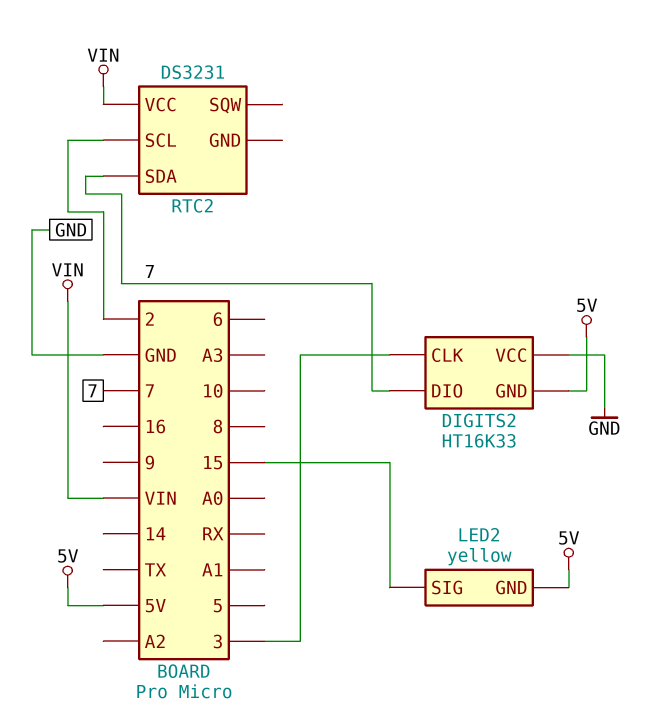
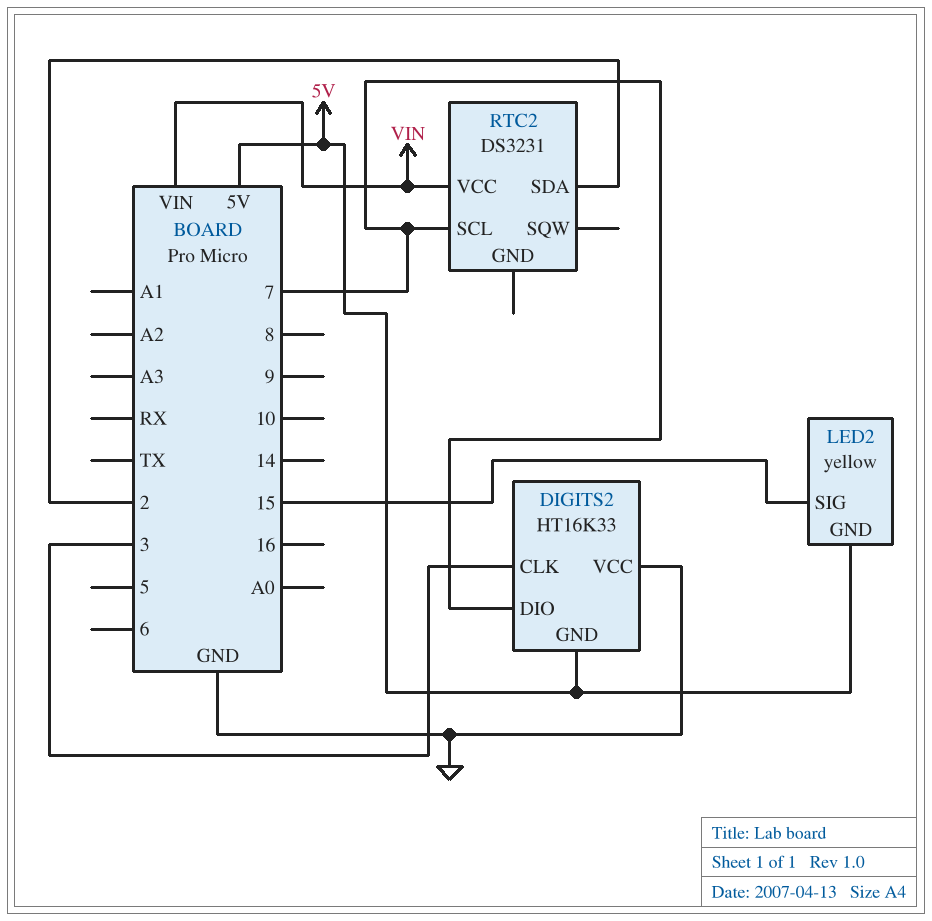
RTC2 pin SCL: 2 -> 7
RTC2 pin SDA: 7 -> 2

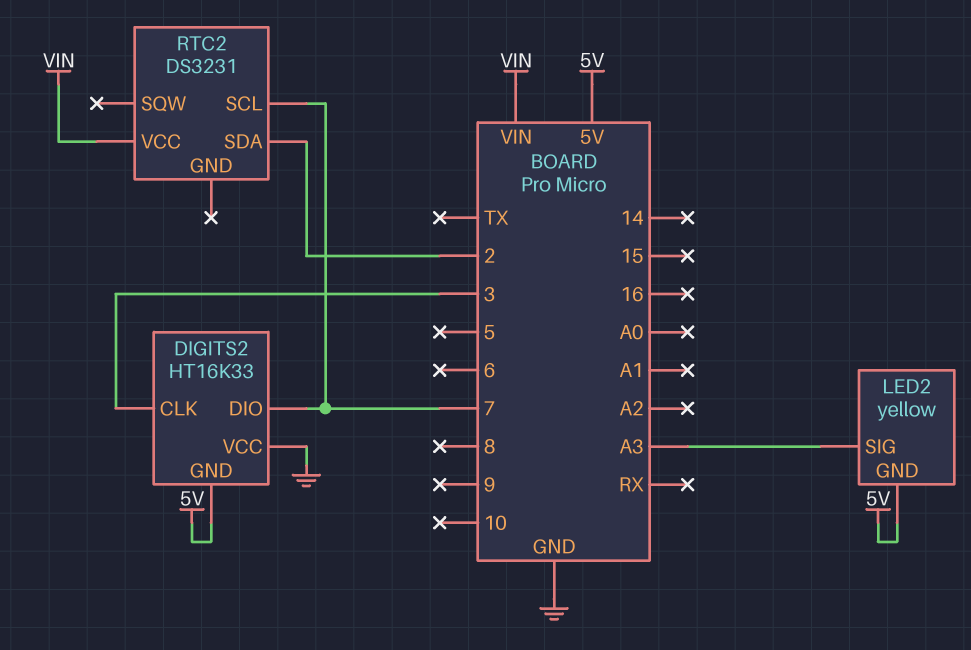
LED2 pin SIG: 15 -> A3

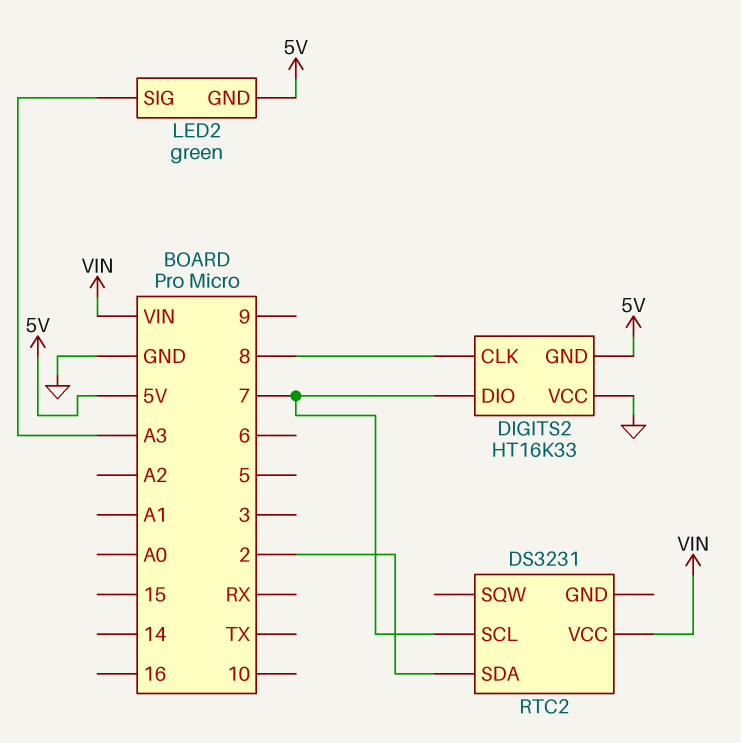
DIGITS2 pin CLK: 3 -> 8
LED2: yellow -> green

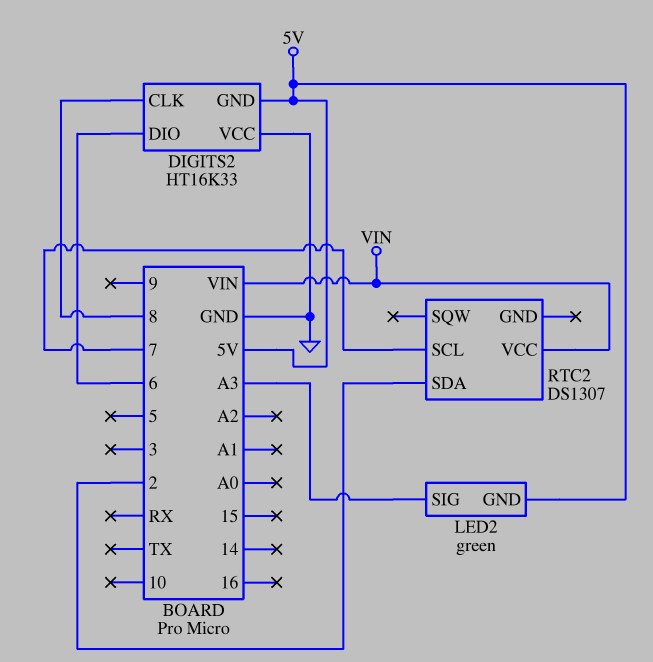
DIGITS2 pin DIO: 7 -> 6
RTC2: DS3231 -> DS1307

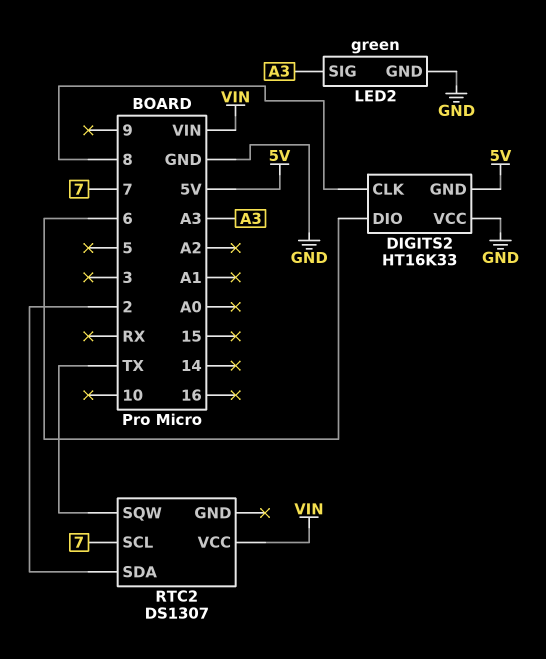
LED2 pin GND: 5V -> GND
RTC2 pin SQW: none -> TX

